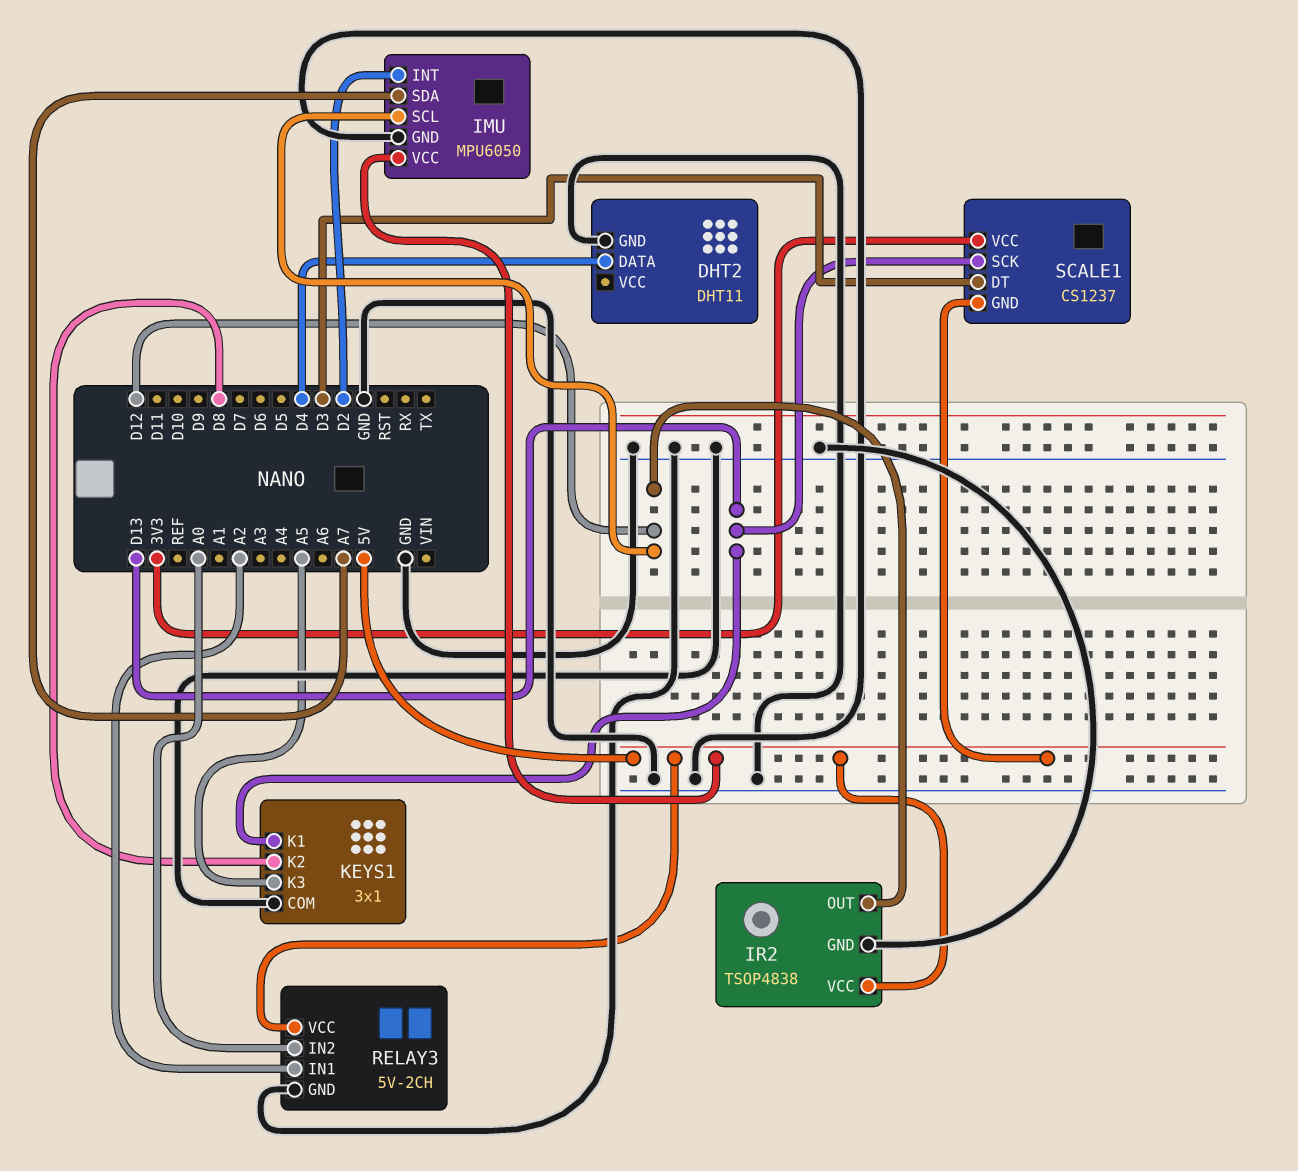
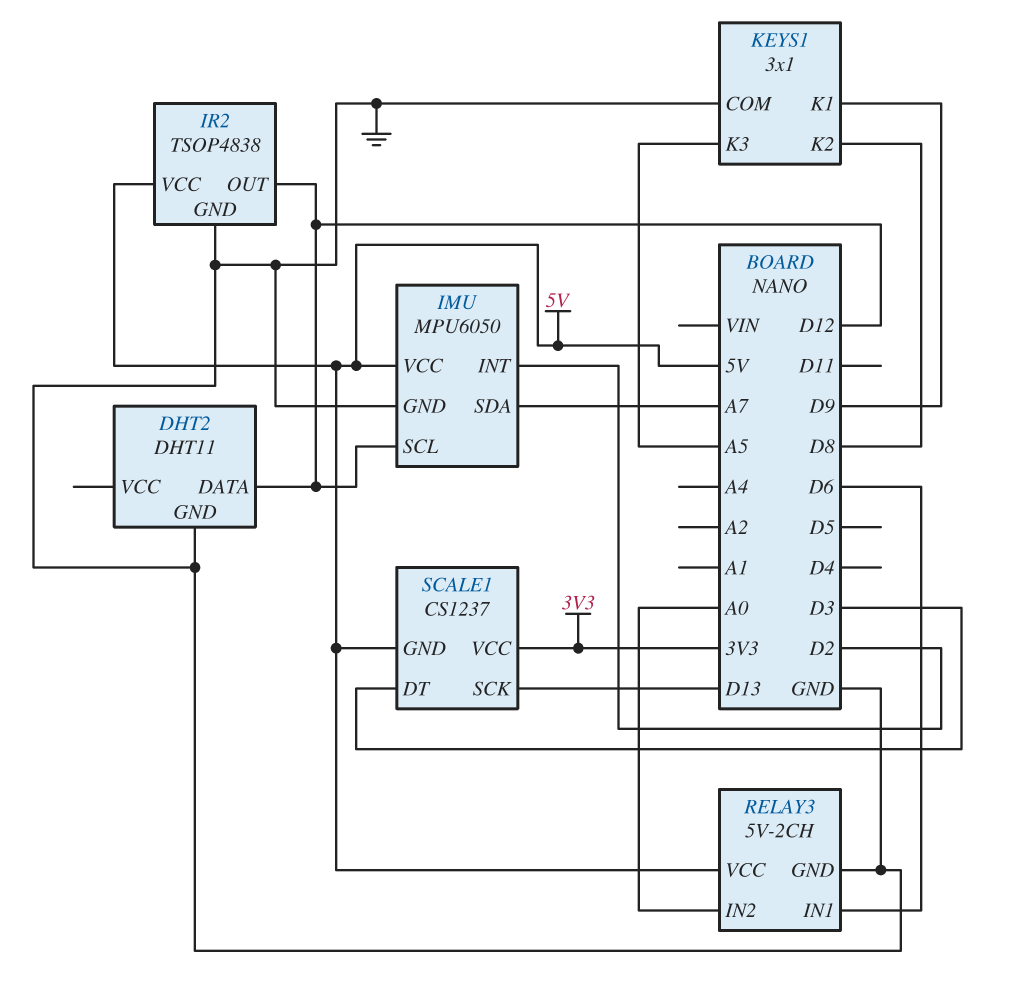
DHT2 pin DATA: D4 -> D12
KEYS1 pin K1: D13 -> D9
RELAY3 pin IN1: A2 -> D6

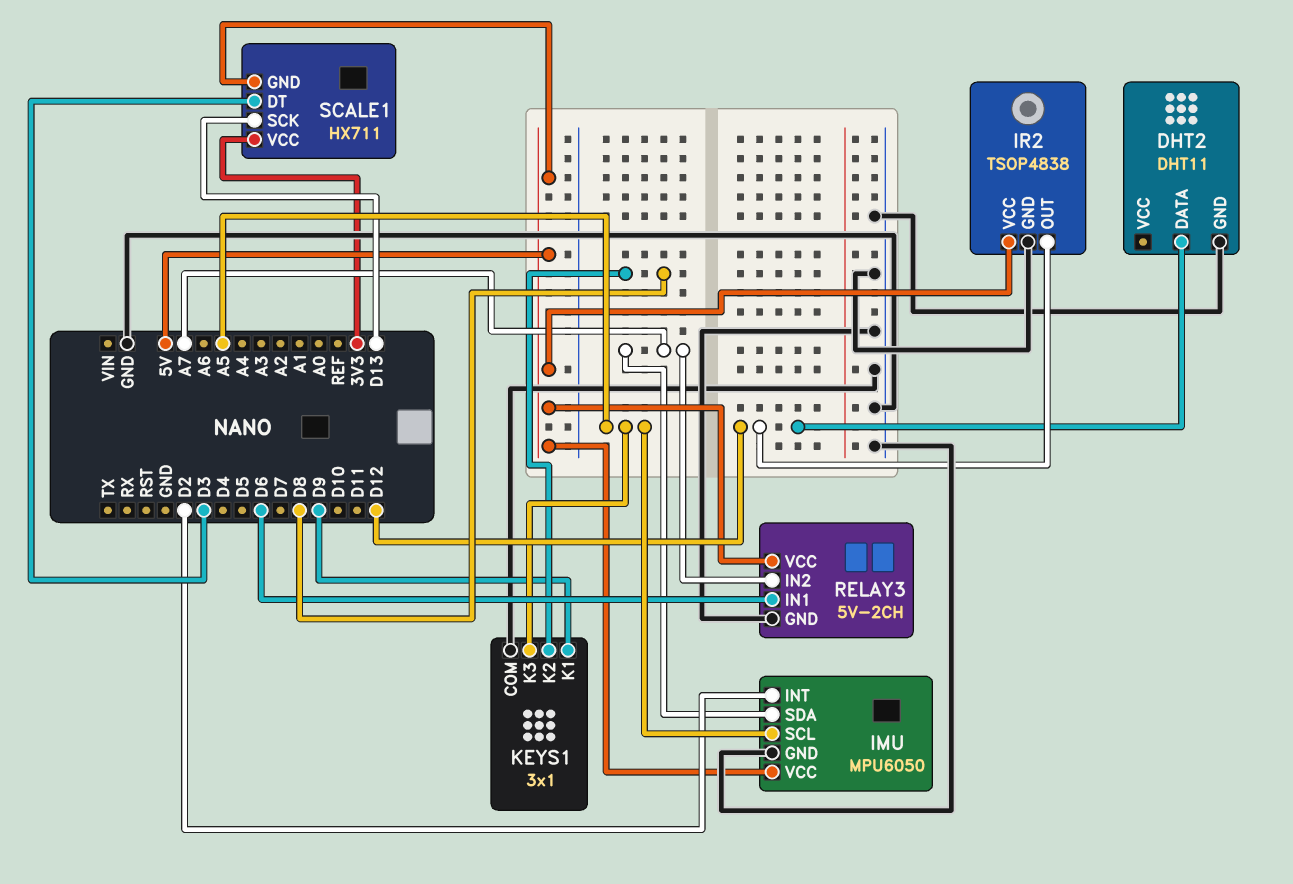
IMU pin SCL: D12 -> A5
RELAY3 pin IN2: A0 -> A7
SCALE1: CS1237 -> HX711

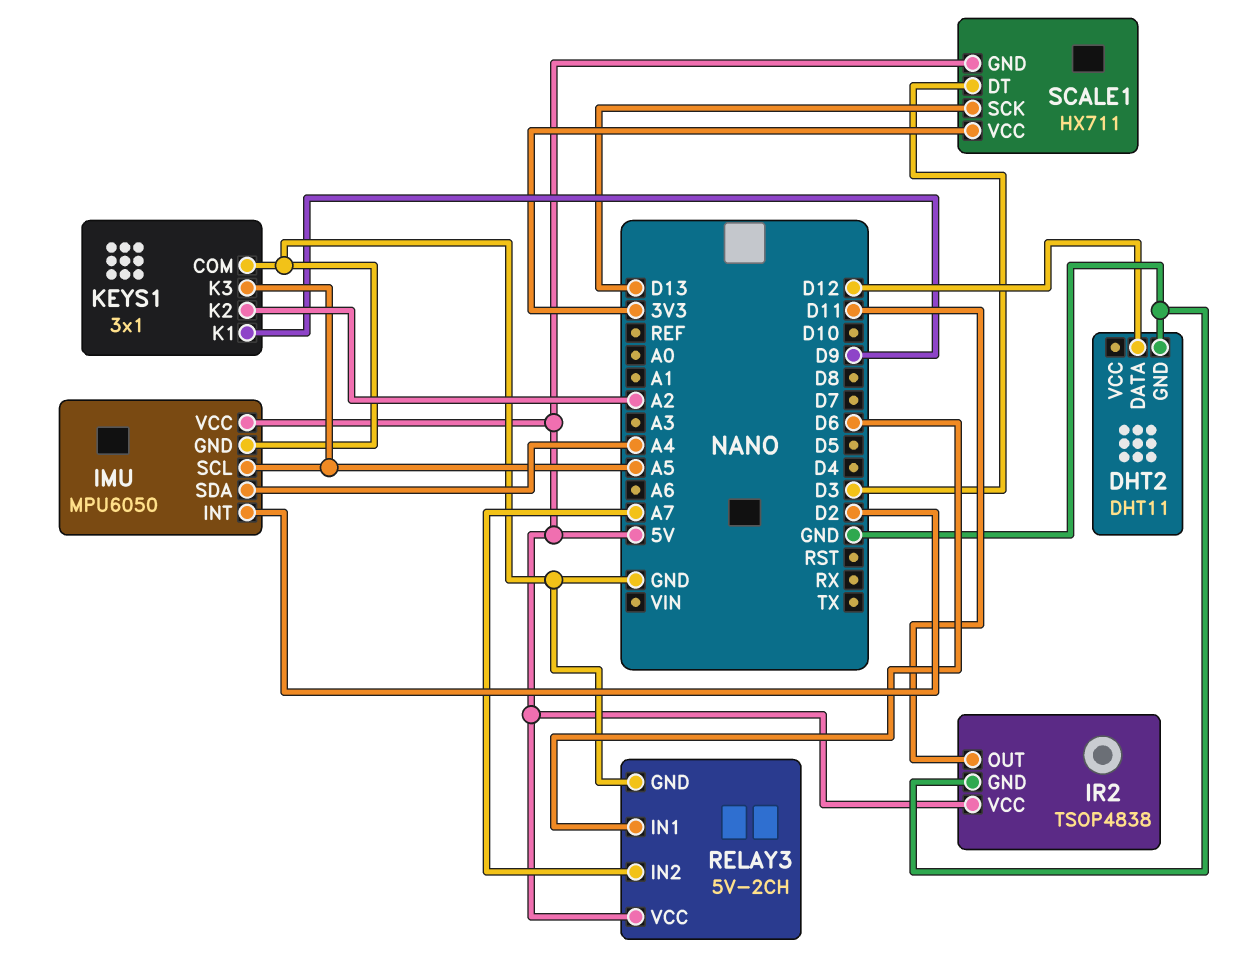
IMU pin SDA: A7 -> A4
IR2 pin OUT: D12 -> D11
KEYS1 pin K2: D8 -> A2

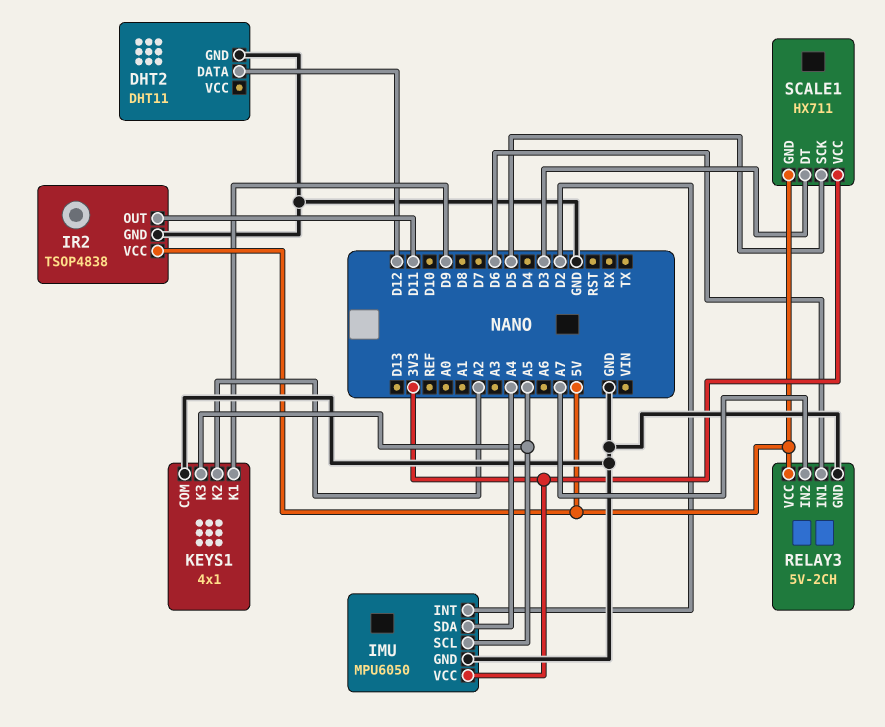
IMU pin VCC: 5V -> 3V3
KEYS1: 3x1 -> 4x1
SCALE1 pin SCK: D13 -> D5

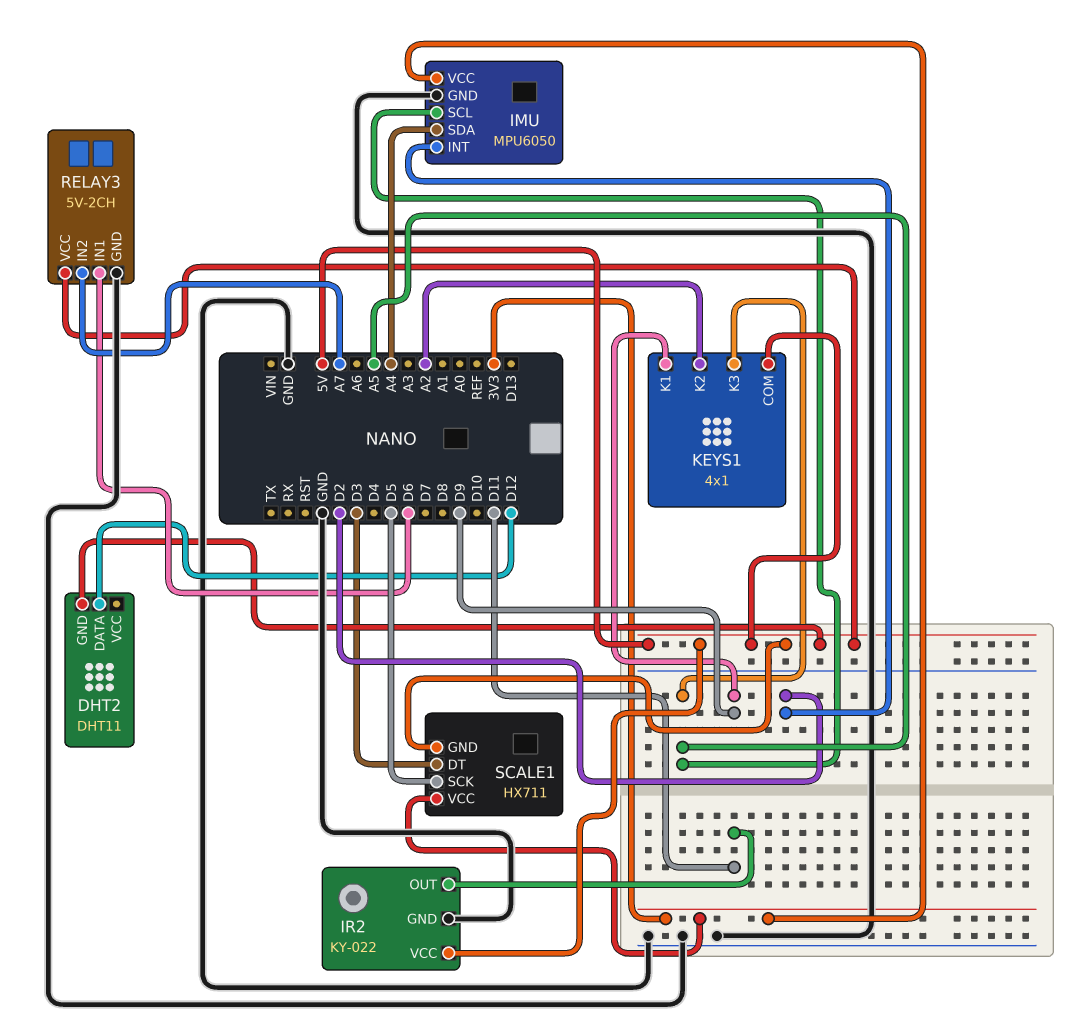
DHT2 pin GND: GND -> 5V
IR2: TSOP4838 -> KY-022
KEYS1 pin COM: GND -> 5V

